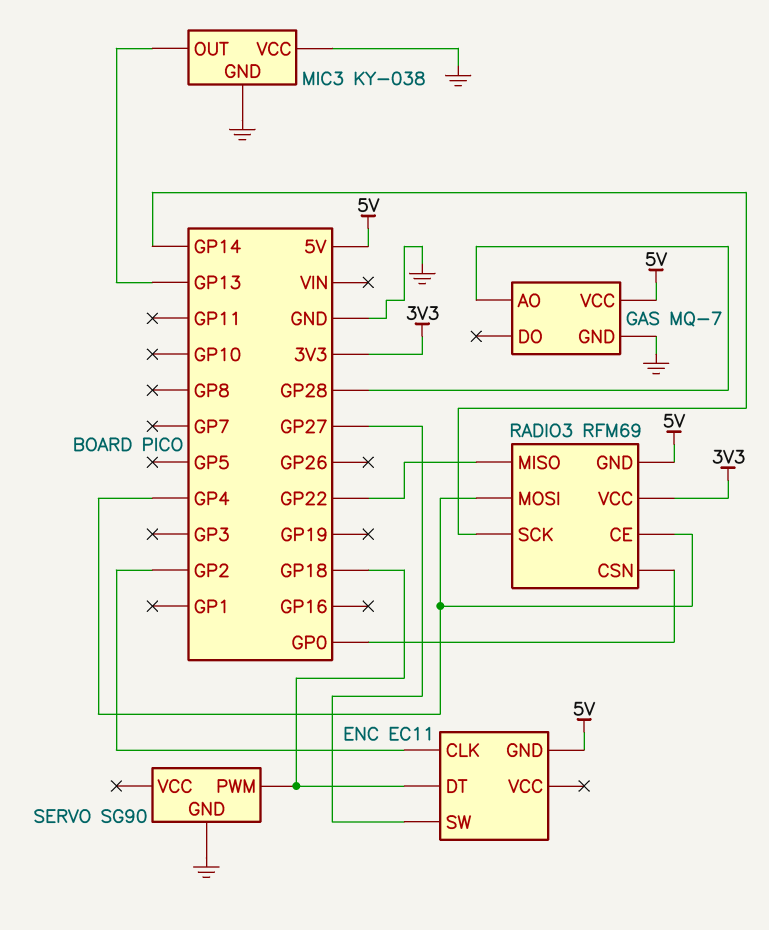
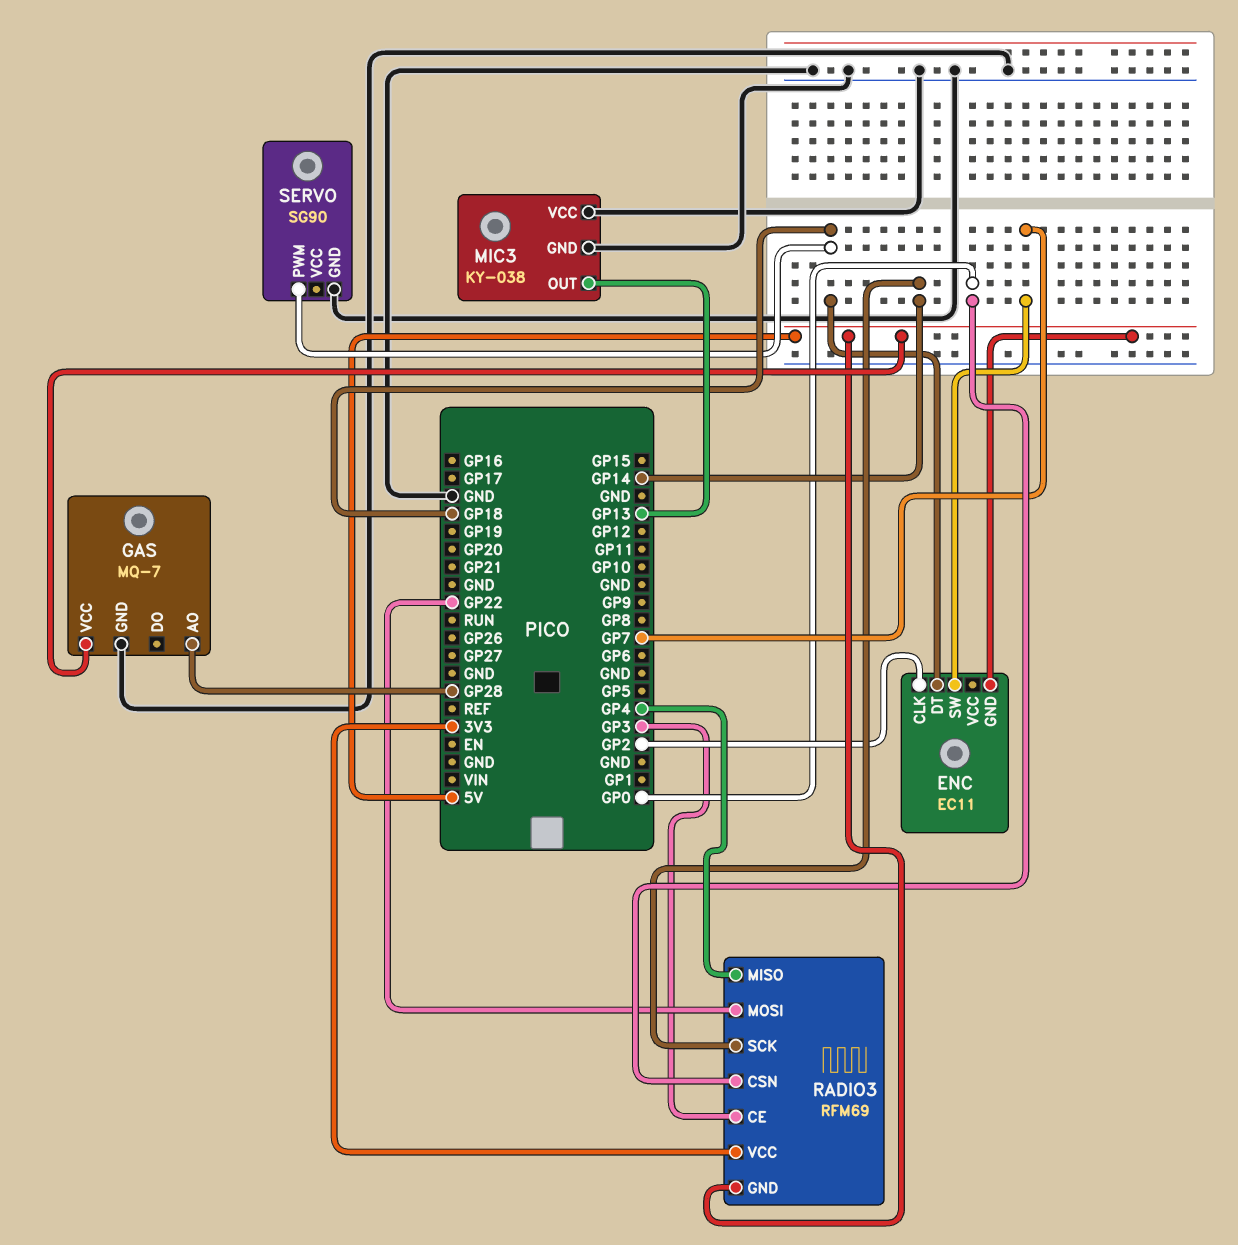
ENC pin SW: GP27 -> GP7
RADIO3 pin CE: GP4 -> GP3
RADIO3 pin MISO: GP22 -> GP4
RADIO3 pin MOSI: GP4 -> GP22

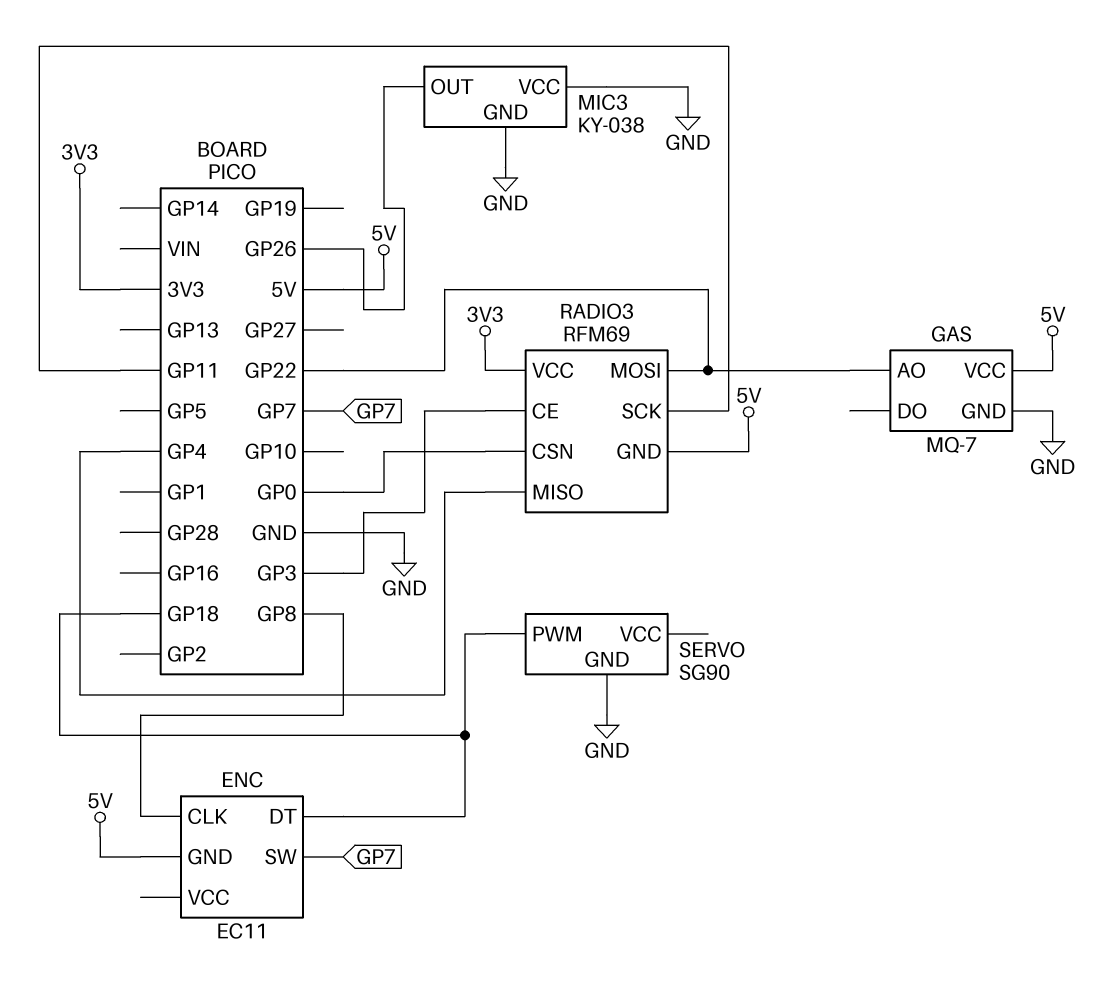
ENC pin CLK: GP2 -> GP8
GAS pin AO: GP28 -> GP22
MIC3 pin OUT: GP13 -> GP26
RADIO3 pin SCK: GP14 -> GP11

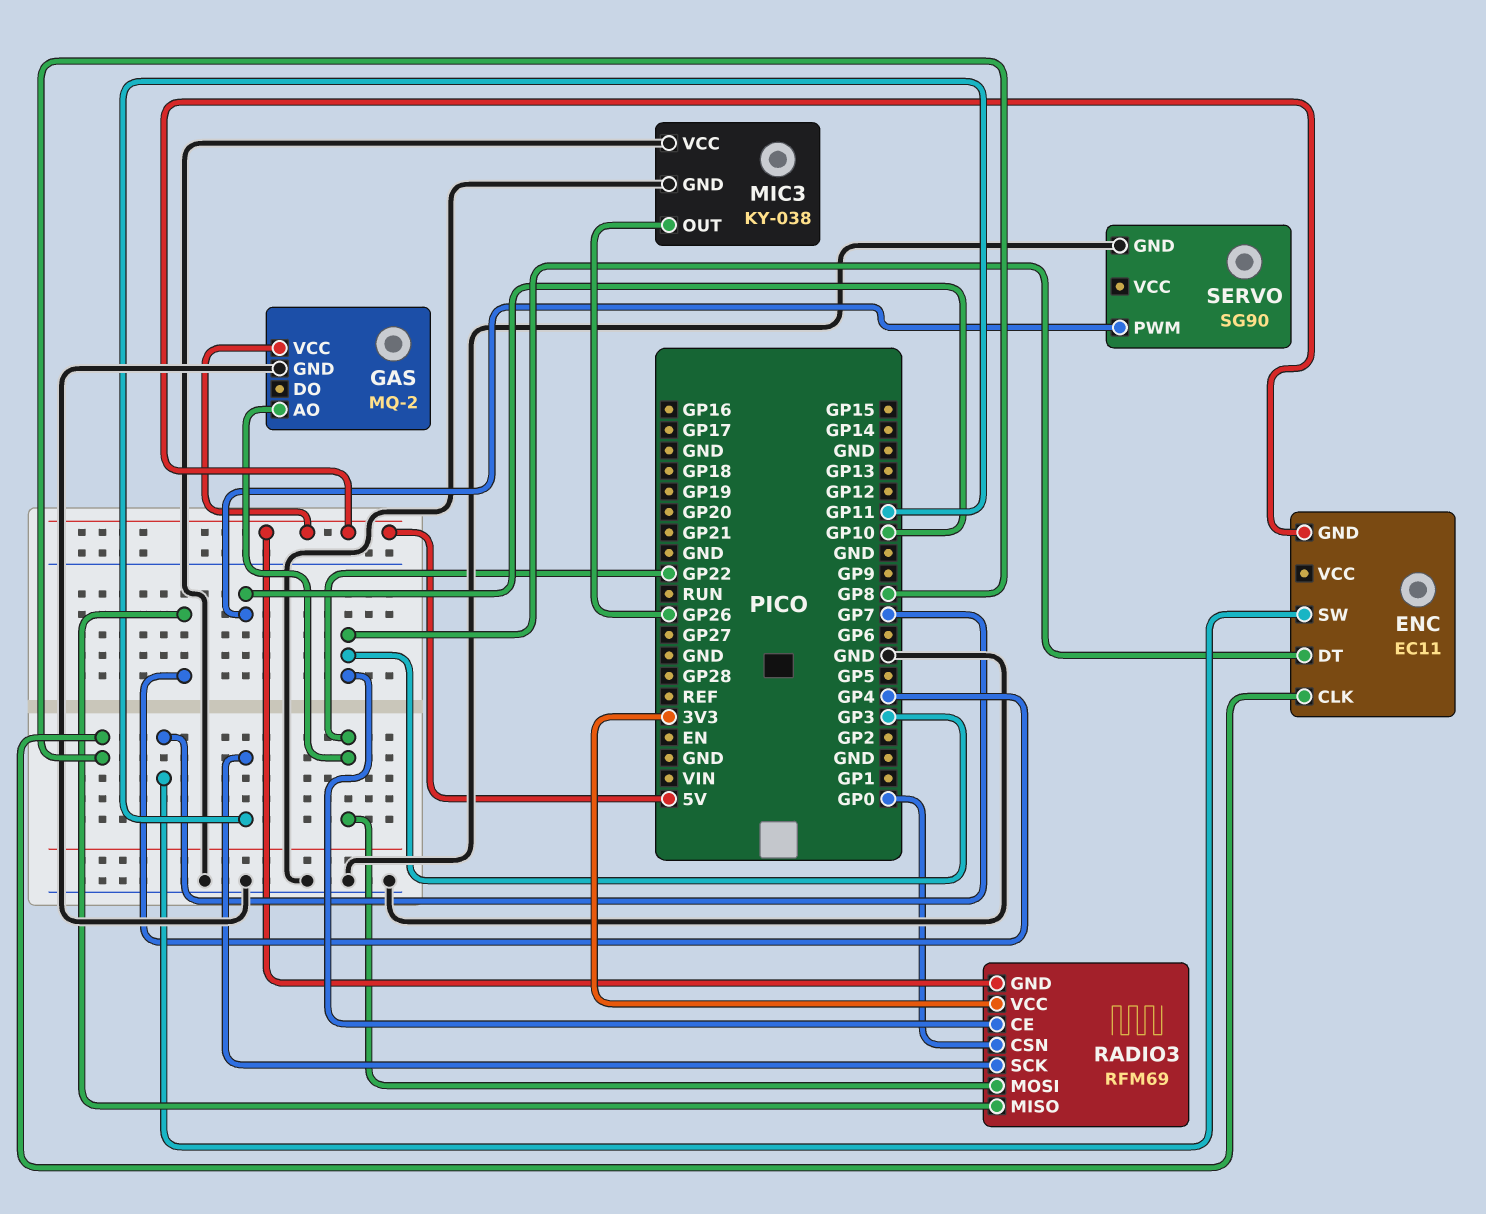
ENC pin DT: GP18 -> GP3
GAS: MQ-7 -> MQ-2
SERVO pin PWM: GP18 -> GP10

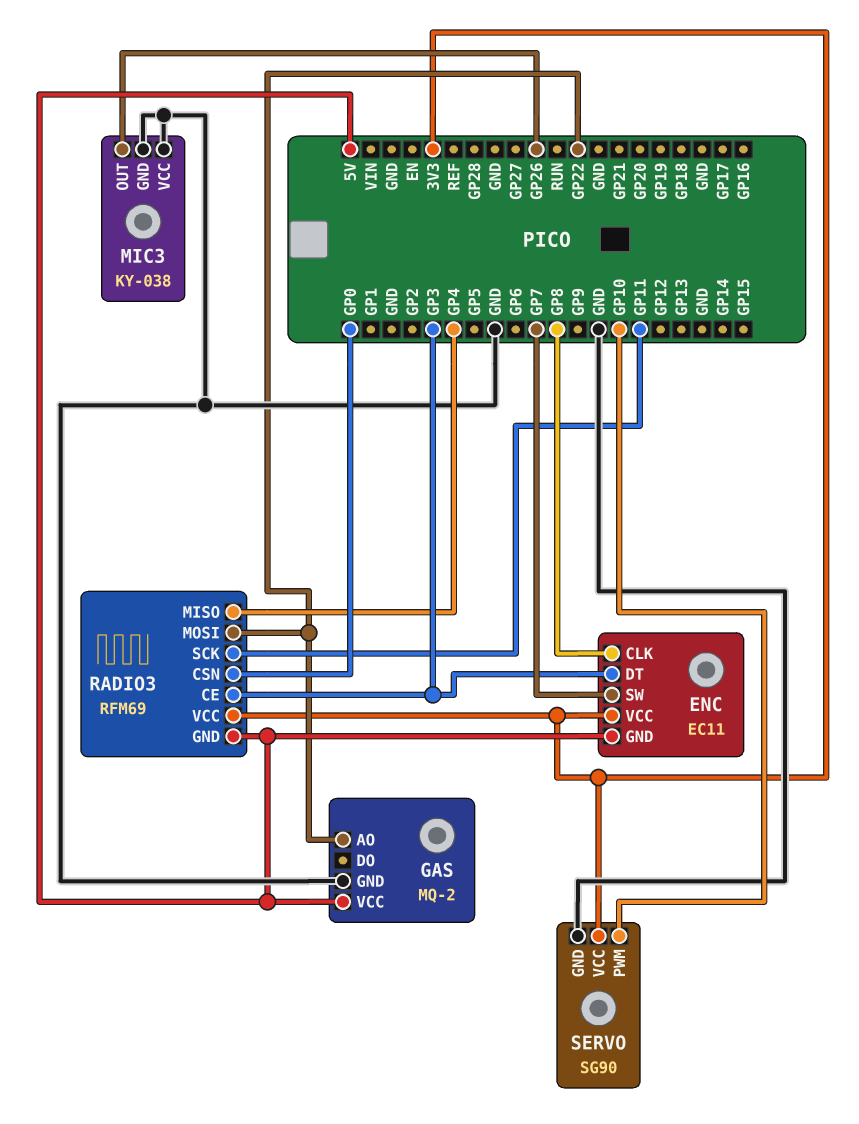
ENC pin VCC: none -> 3V3
SERVO pin VCC: none -> 3V3

